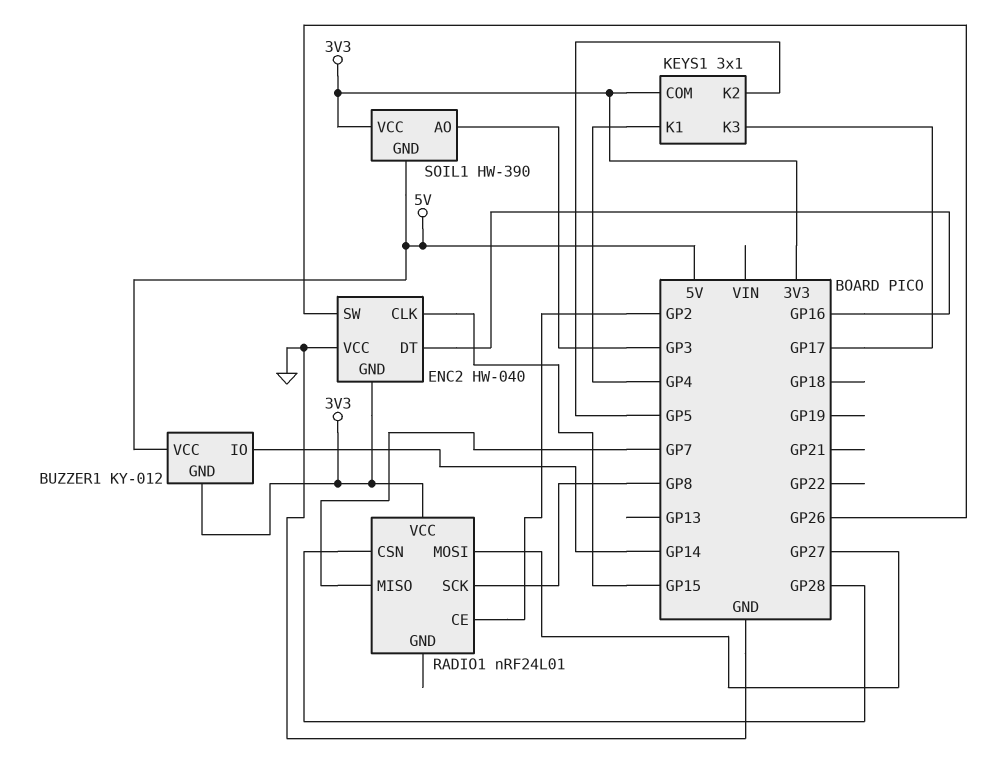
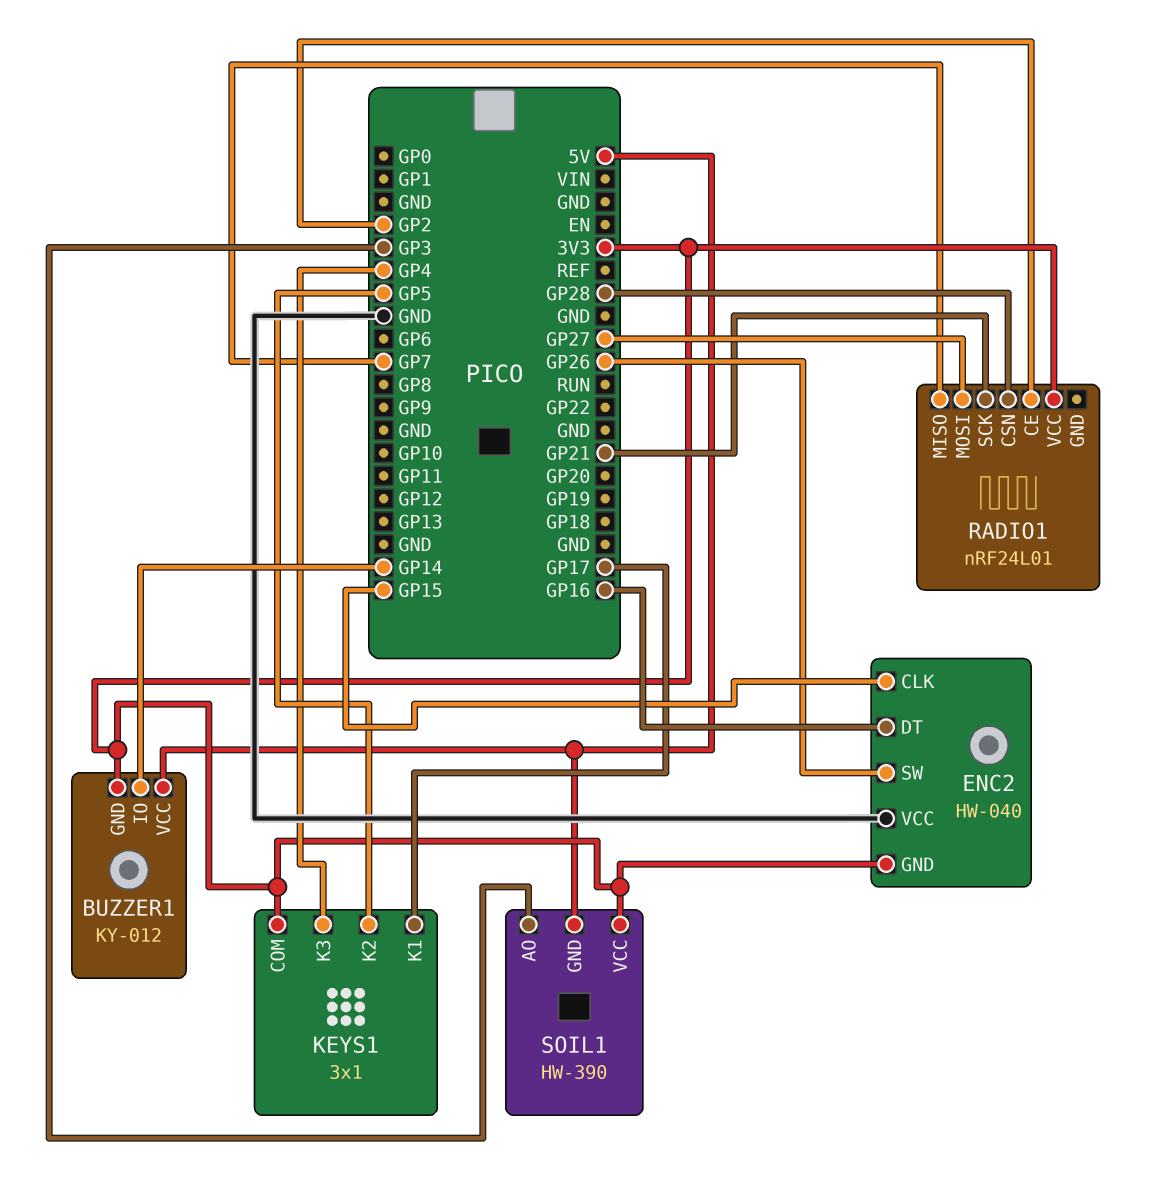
KEYS1 pin K1: GP4 -> GP17
KEYS1 pin K3: GP17 -> GP4
RADIO1 pin SCK: GP8 -> GP21

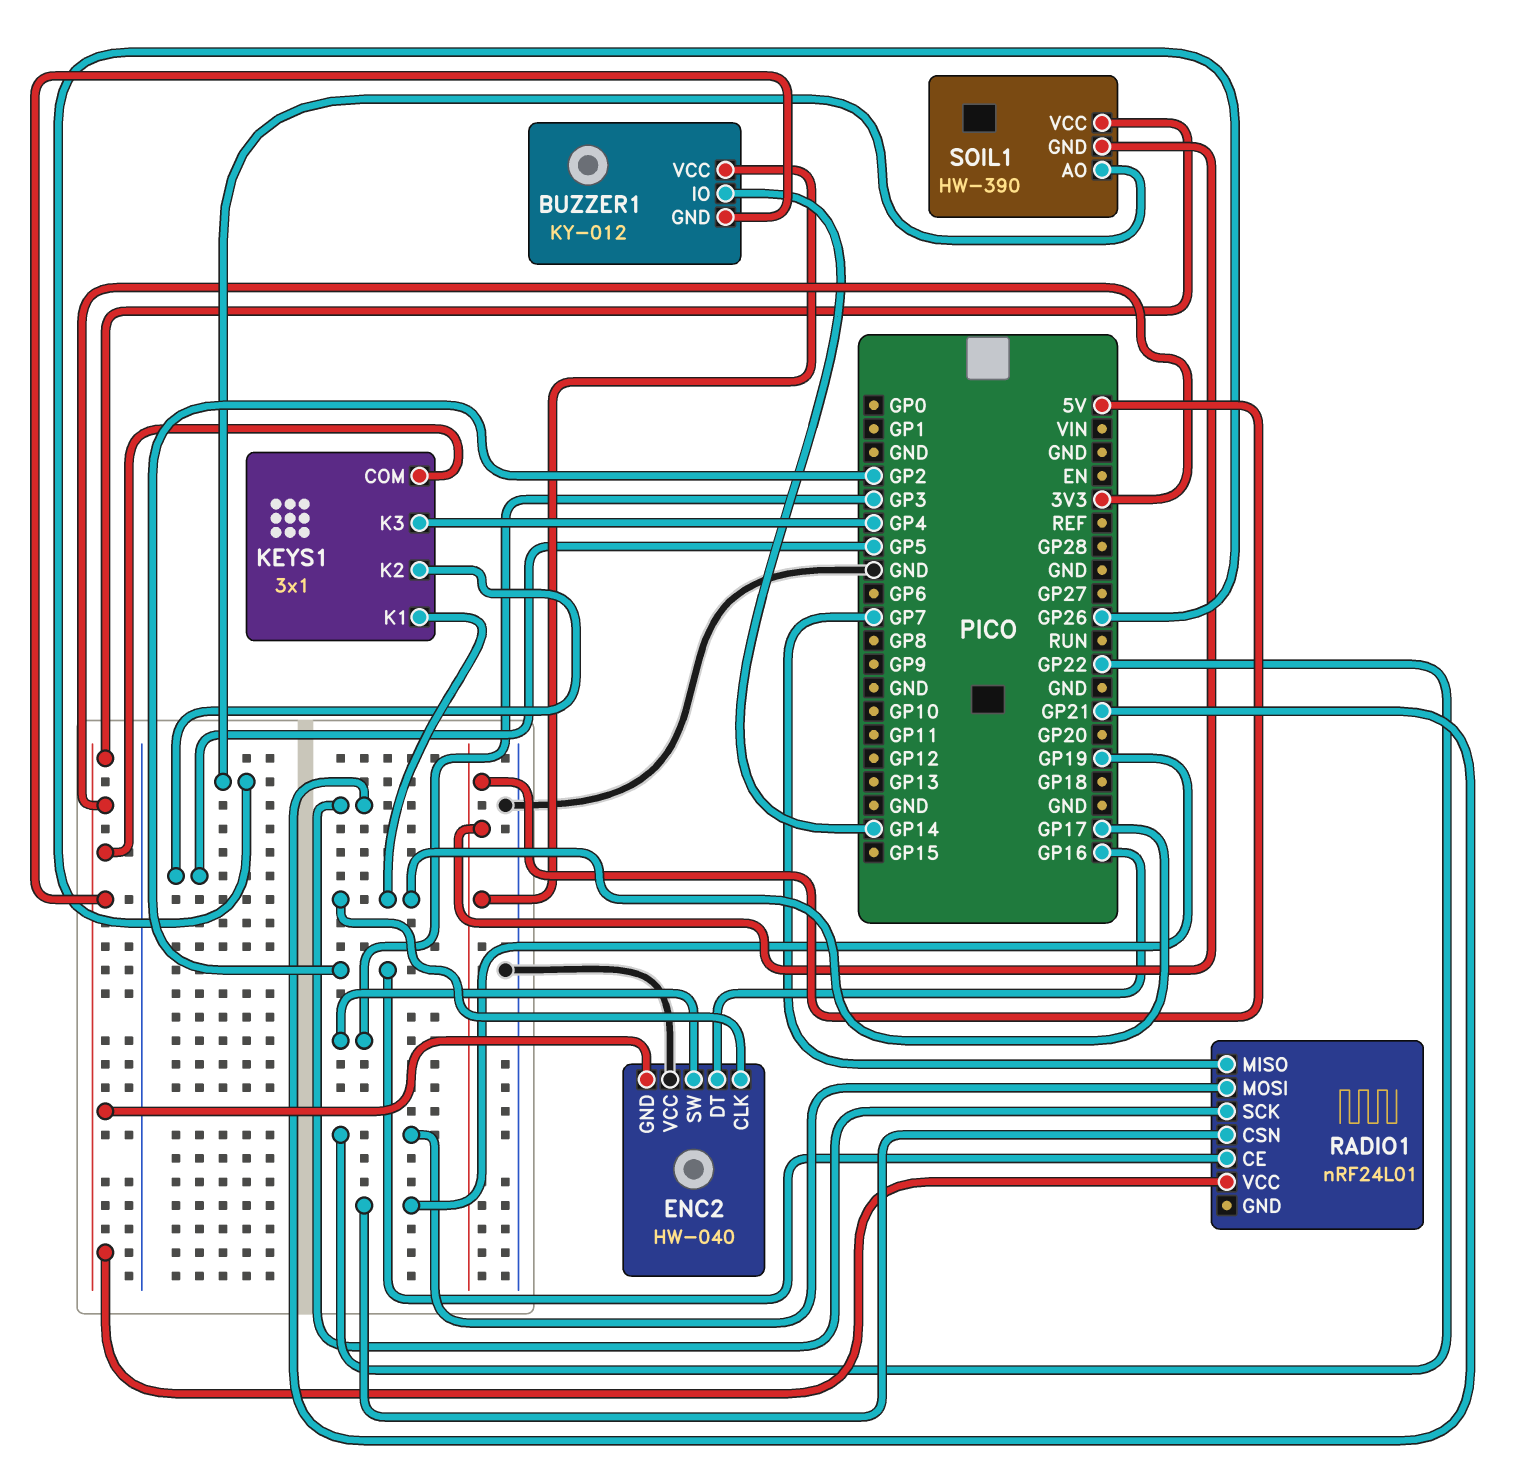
ENC2 pin CLK: GP15 -> GP17
ENC2 pin SW: GP26 -> GP3
RADIO1 pin CSN: GP28 -> GP19
RADIO1 pin MOSI: GP27 -> GP22
SOIL1 pin AO: GP3 -> GP26

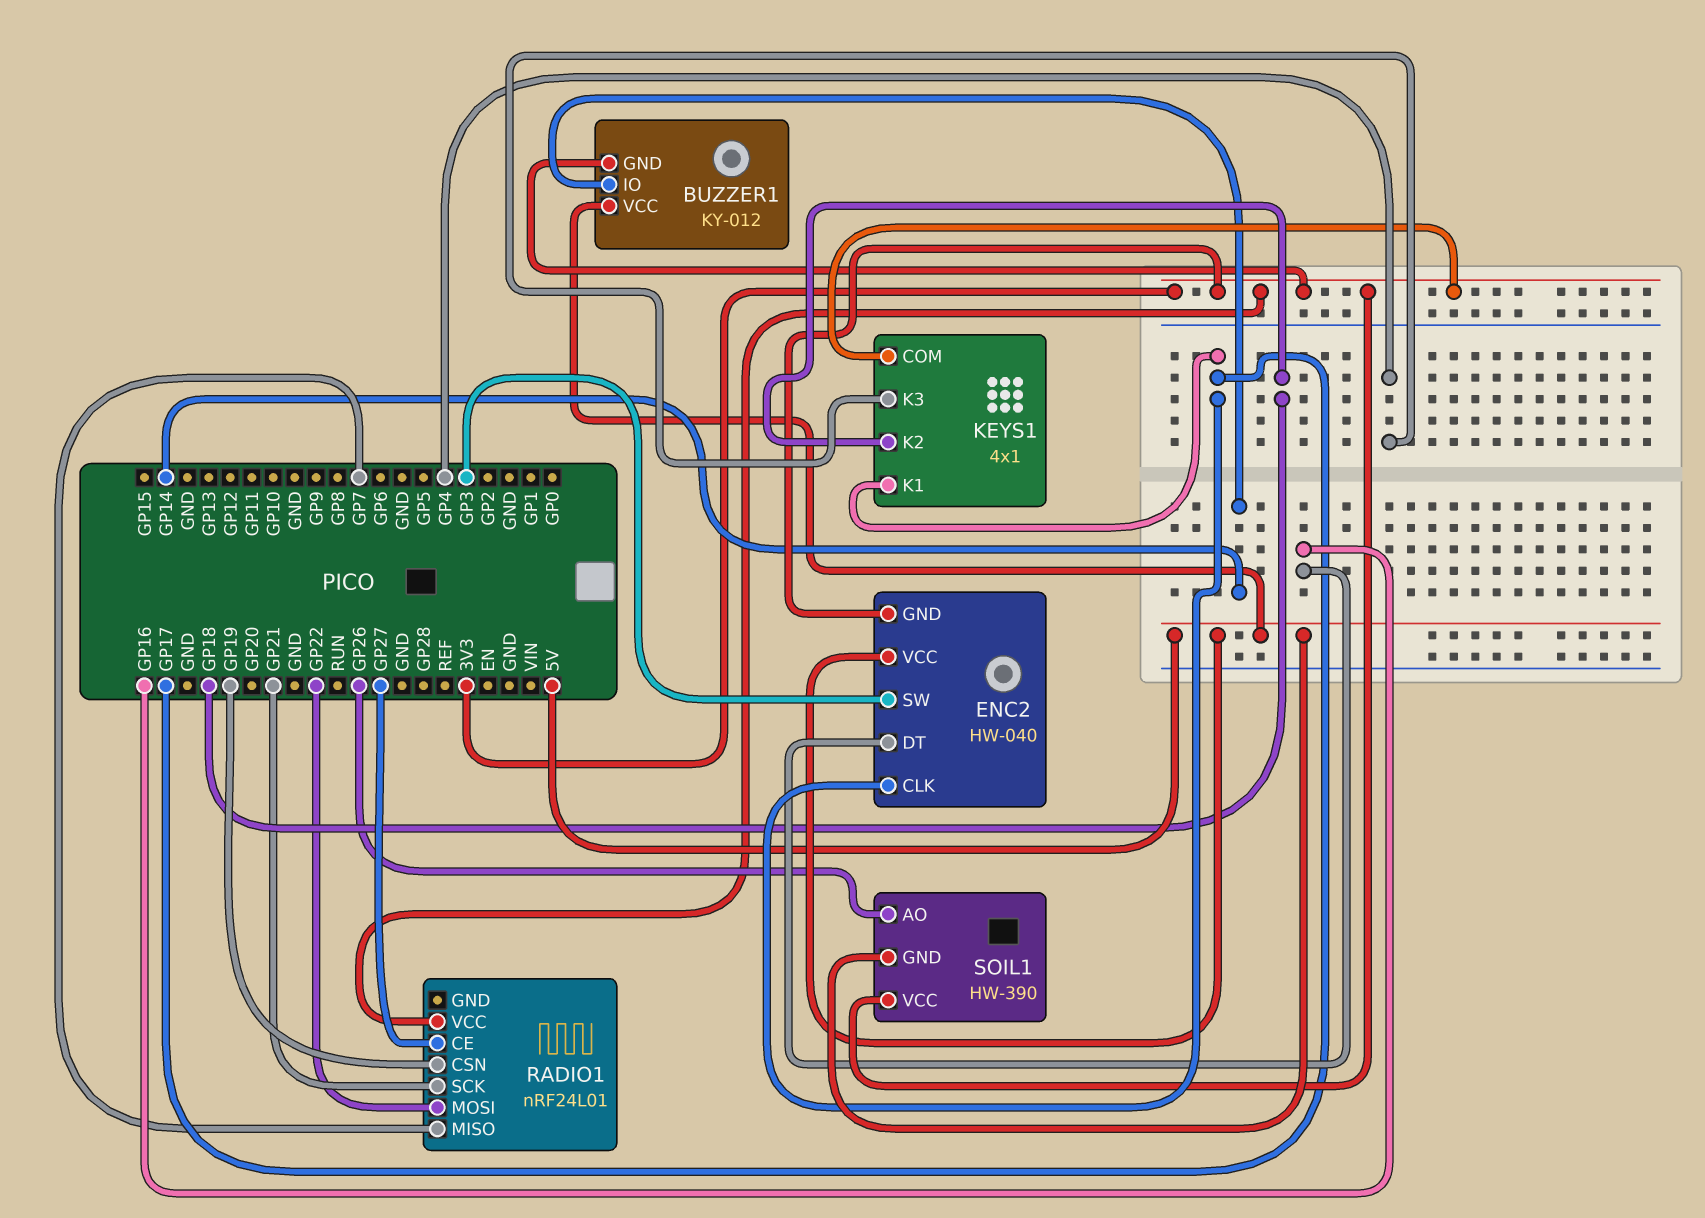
ENC2 pin VCC: GND -> 5V
KEYS1: 3x1 -> 4x1
KEYS1 pin K2: GP5 -> GP18
RADIO1 pin CE: GP2 -> GP27

